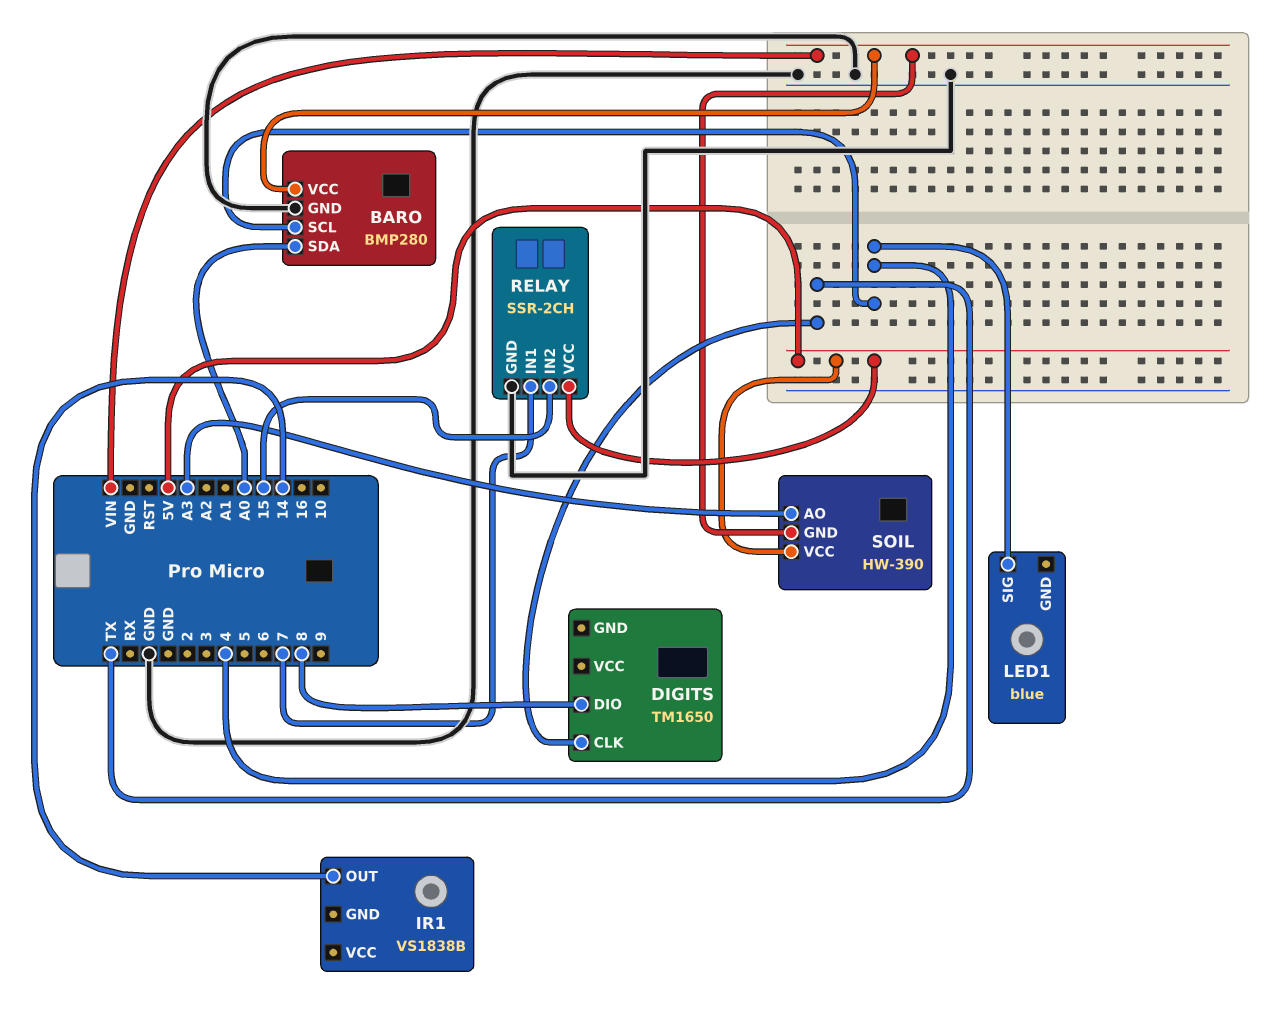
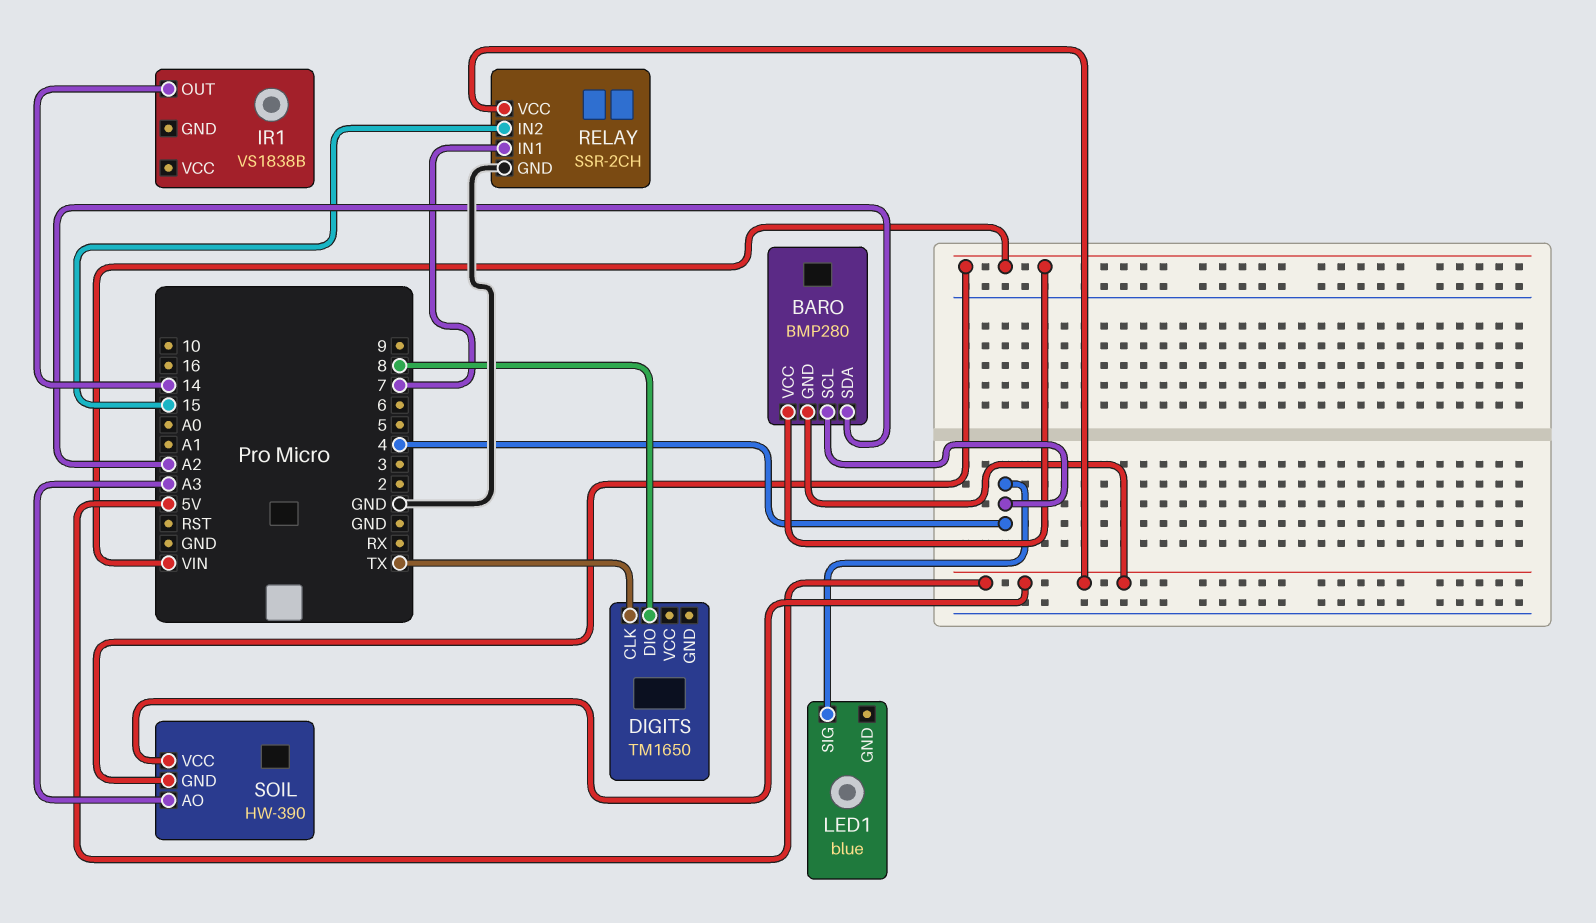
BARO pin GND: GND -> 5V
BARO pin SDA: A0 -> A2

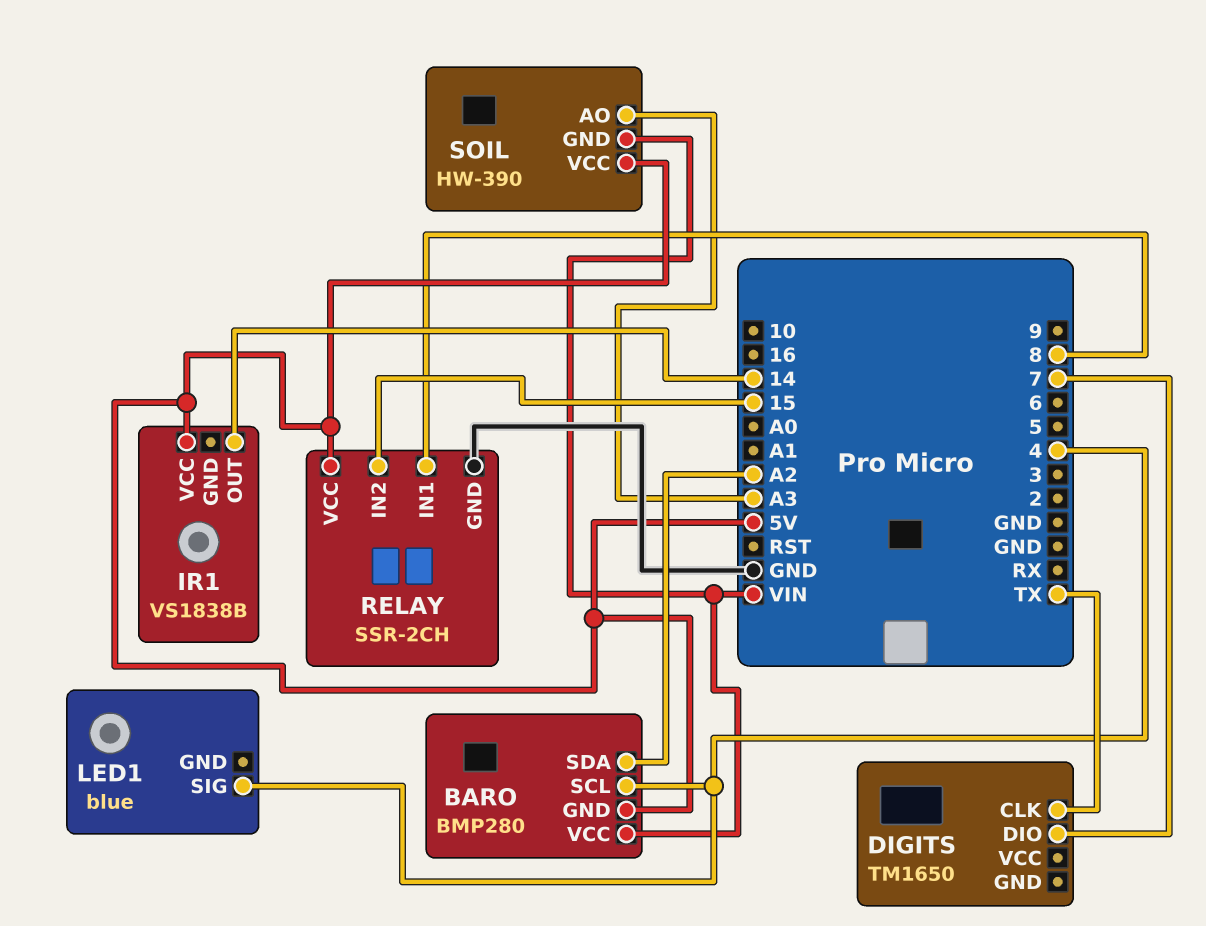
DIGITS pin DIO: 8 -> 7
IR1 pin VCC: none -> 5V
RELAY pin IN1: 7 -> 8

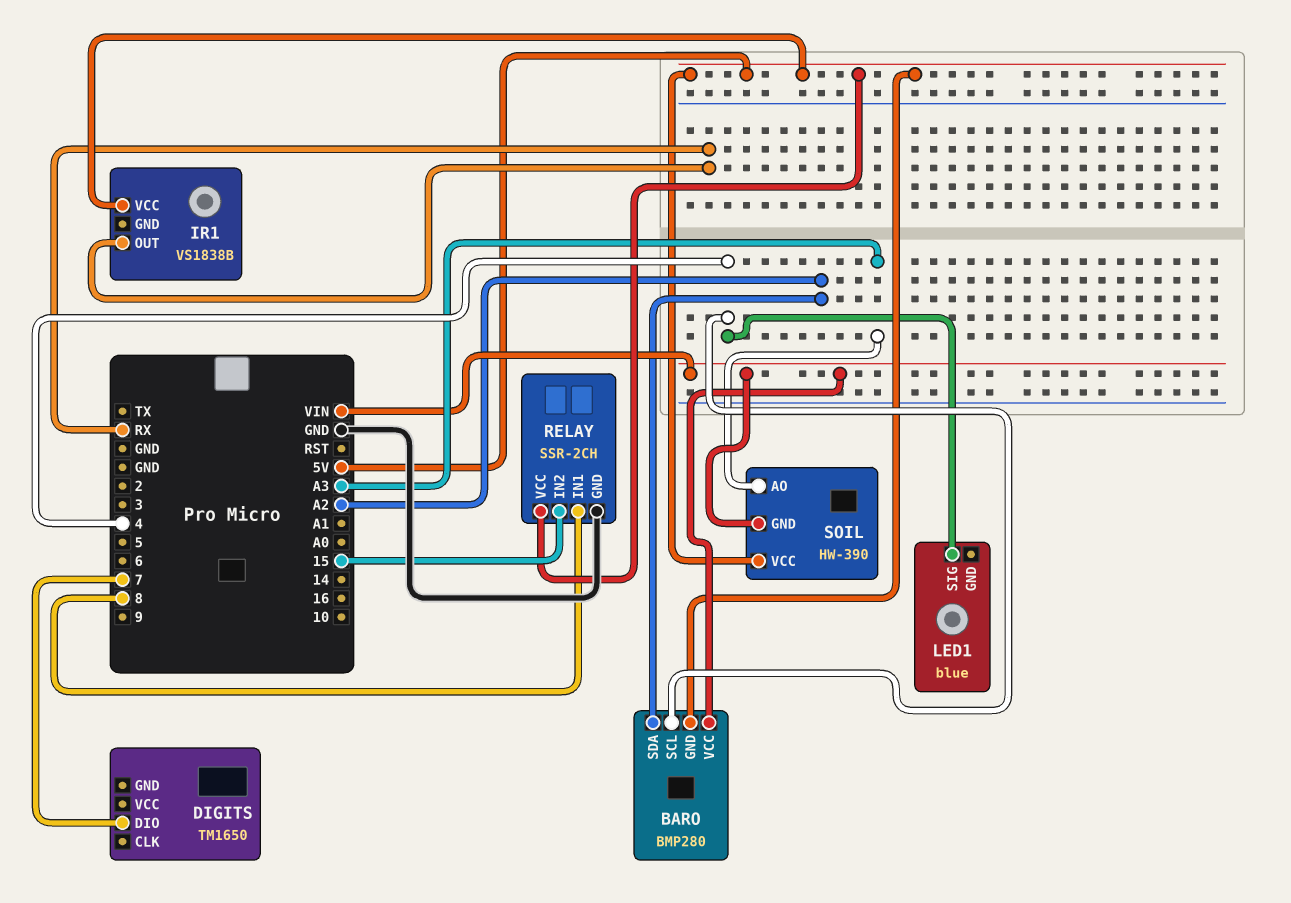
DIGITS pin CLK: TX -> none
IR1 pin OUT: 14 -> RX

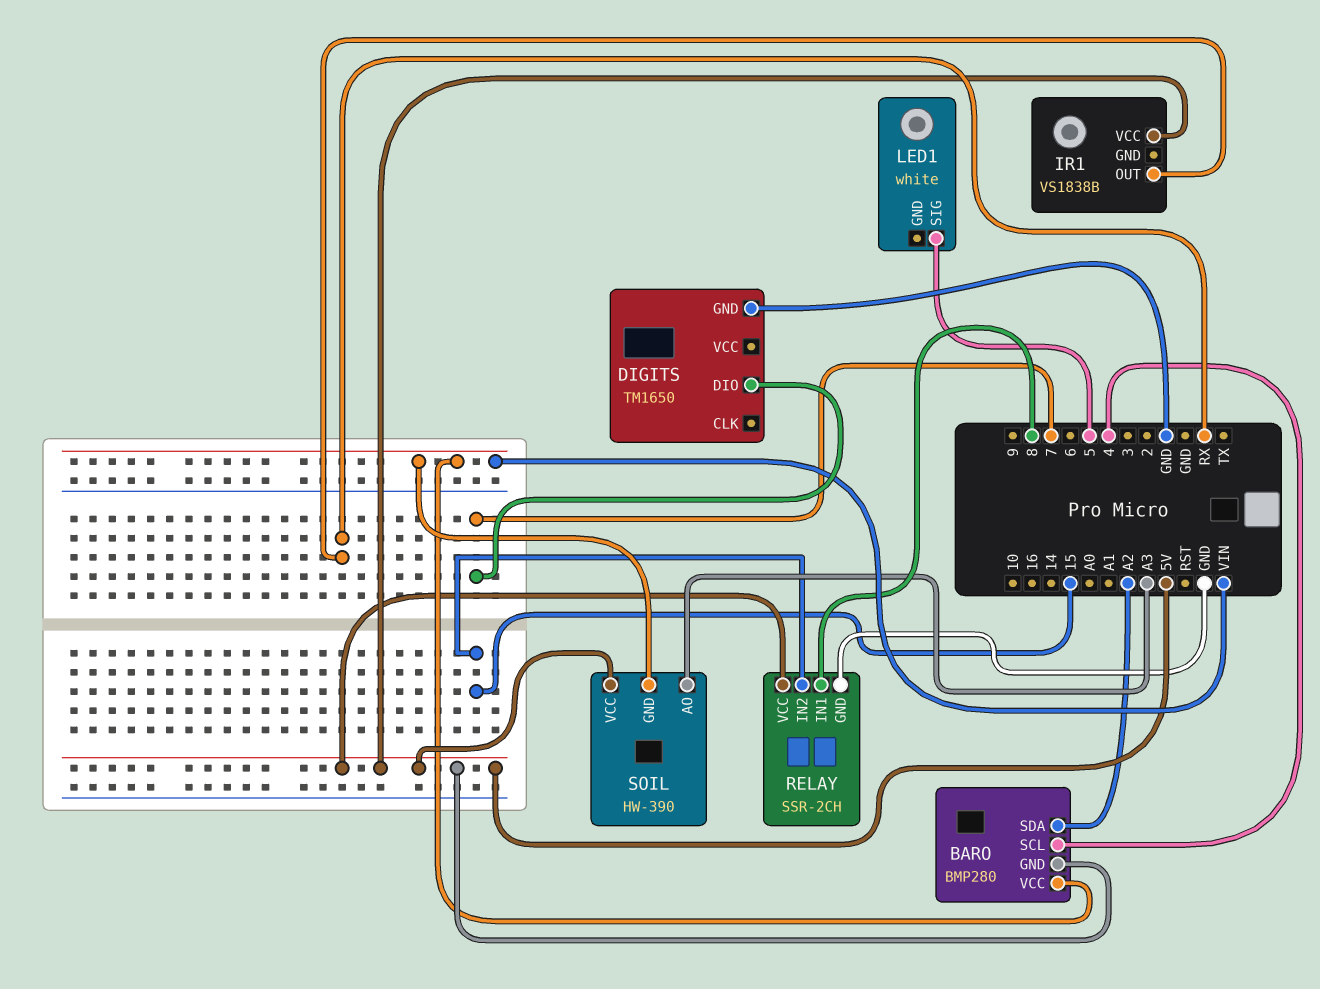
DIGITS pin GND: none -> GND
LED1: blue -> white
LED1 pin SIG: 4 -> 5

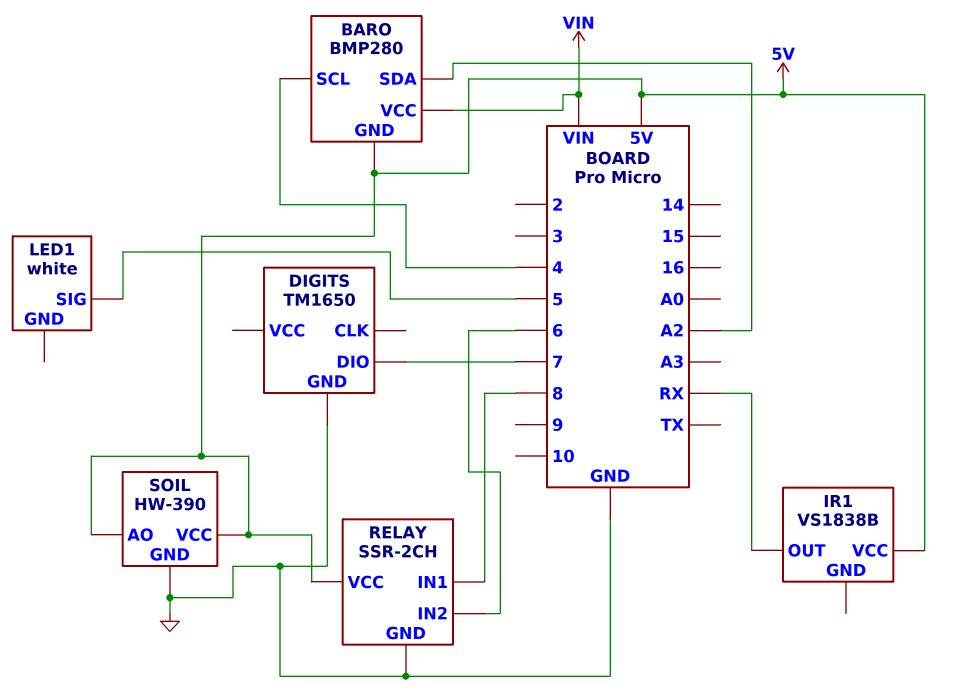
RELAY pin IN2: 15 -> 6
SOIL pin AO: A3 -> 5V
SOIL pin GND: VIN -> GND

